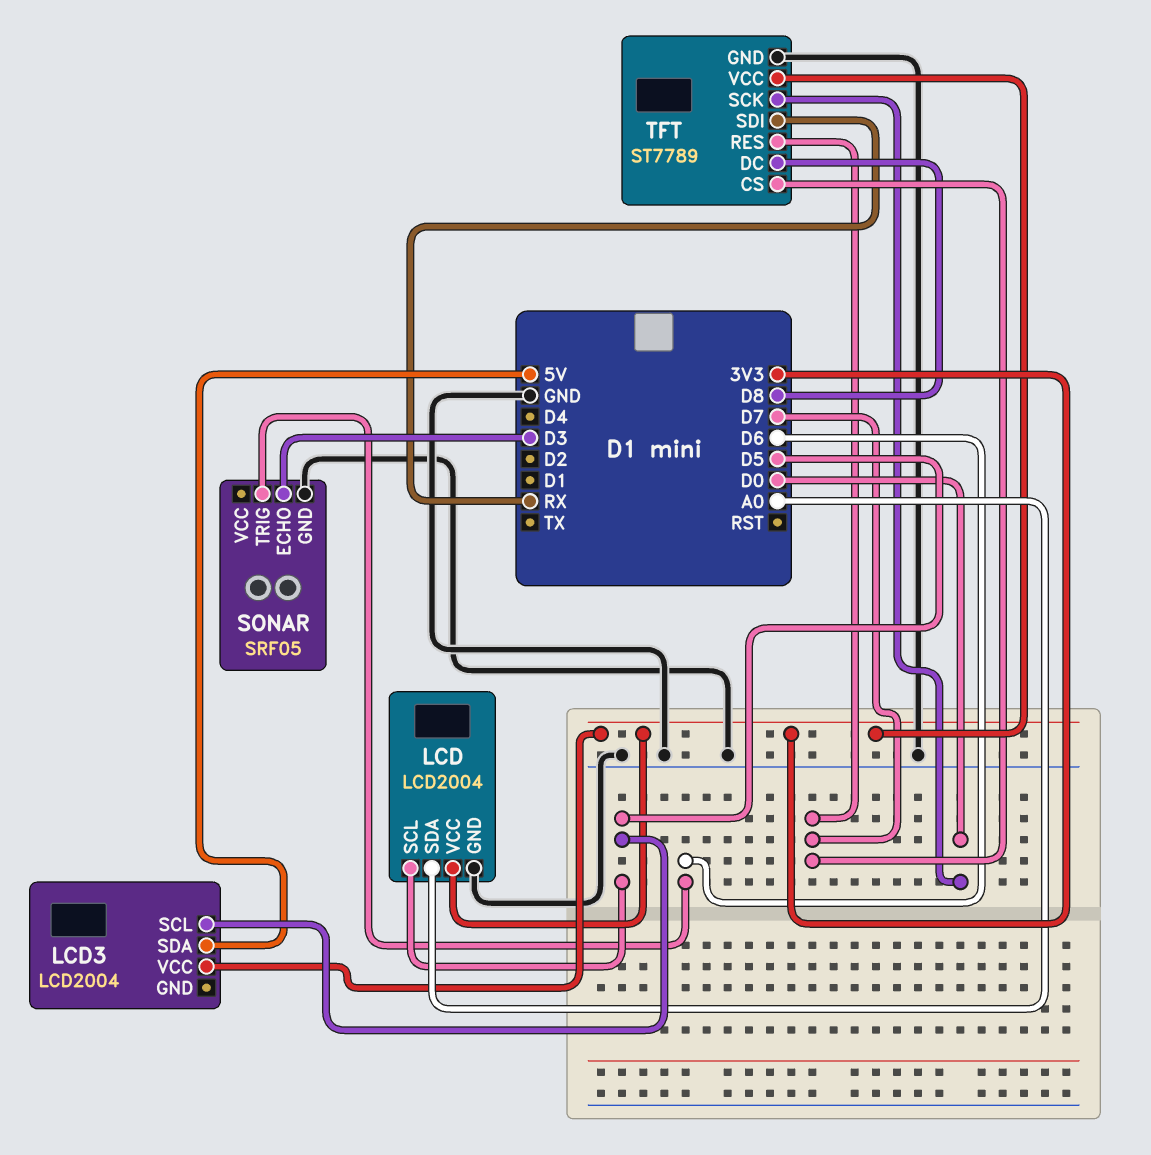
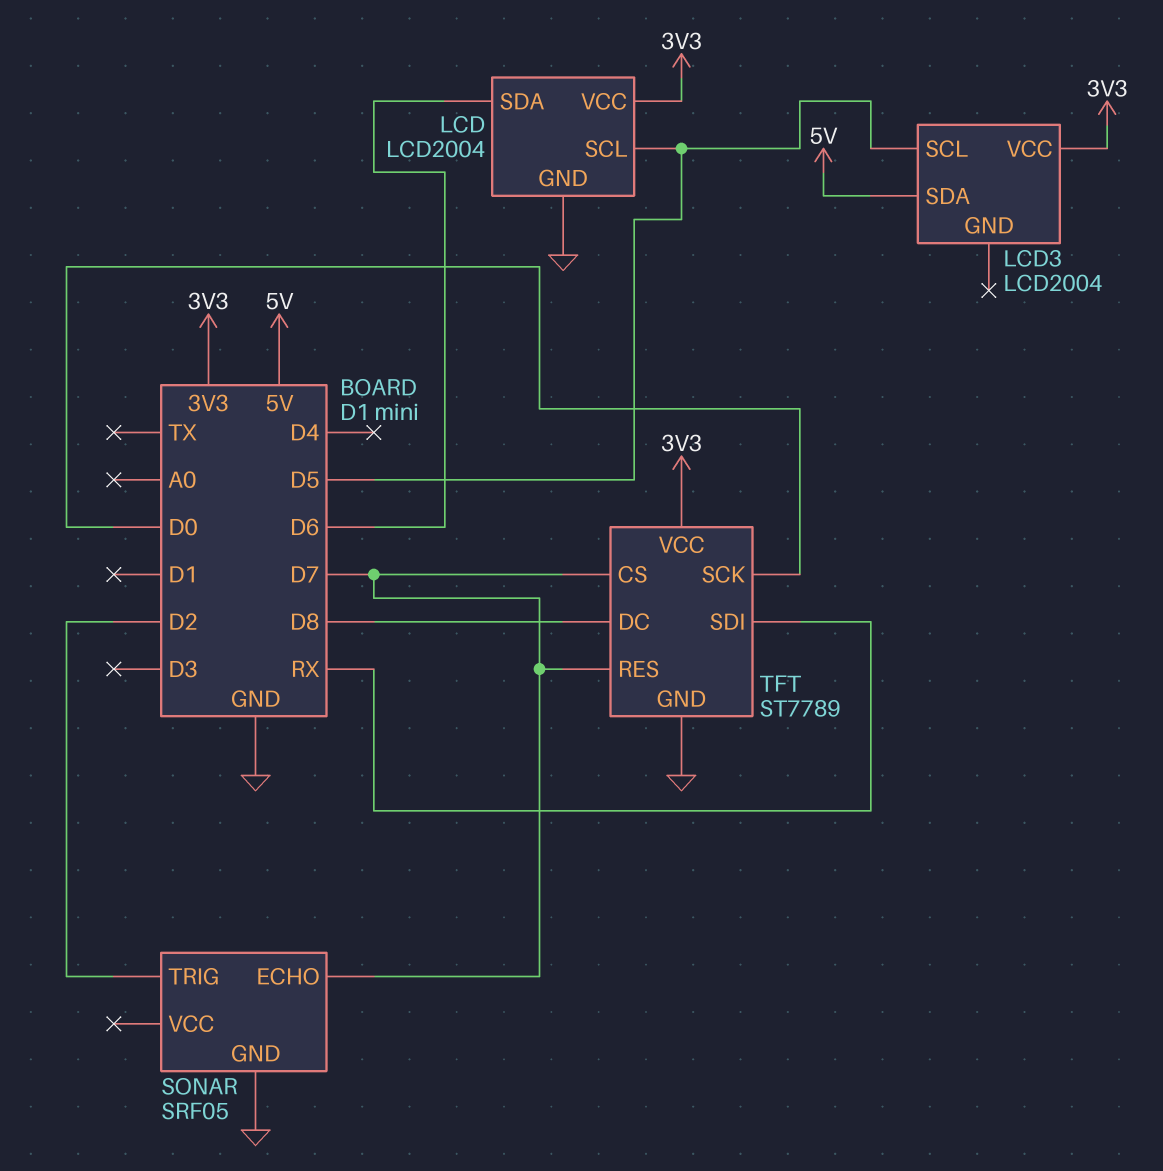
LCD pin SDA: A0 -> D6
SONAR pin ECHO: D3 -> D7
SONAR pin TRIG: D6 -> D2

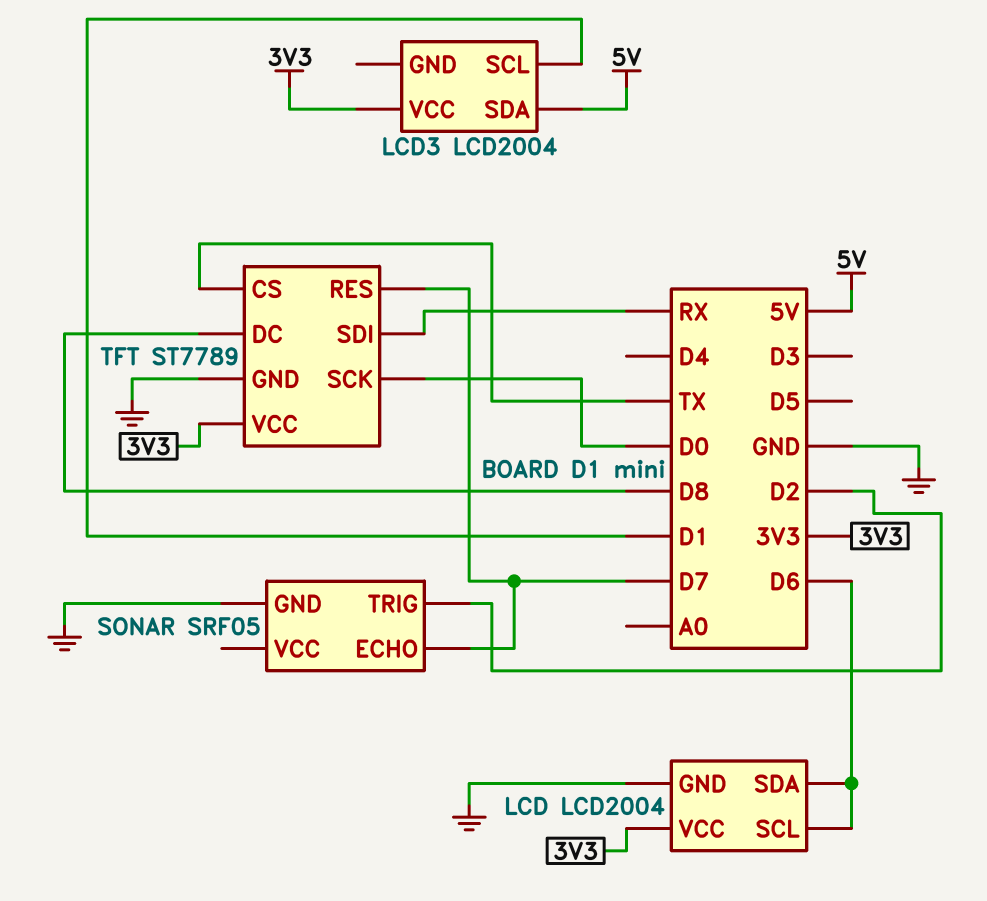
LCD pin SCL: D5 -> D6
LCD3 pin SCL: D5 -> D1
TFT pin CS: D7 -> TX

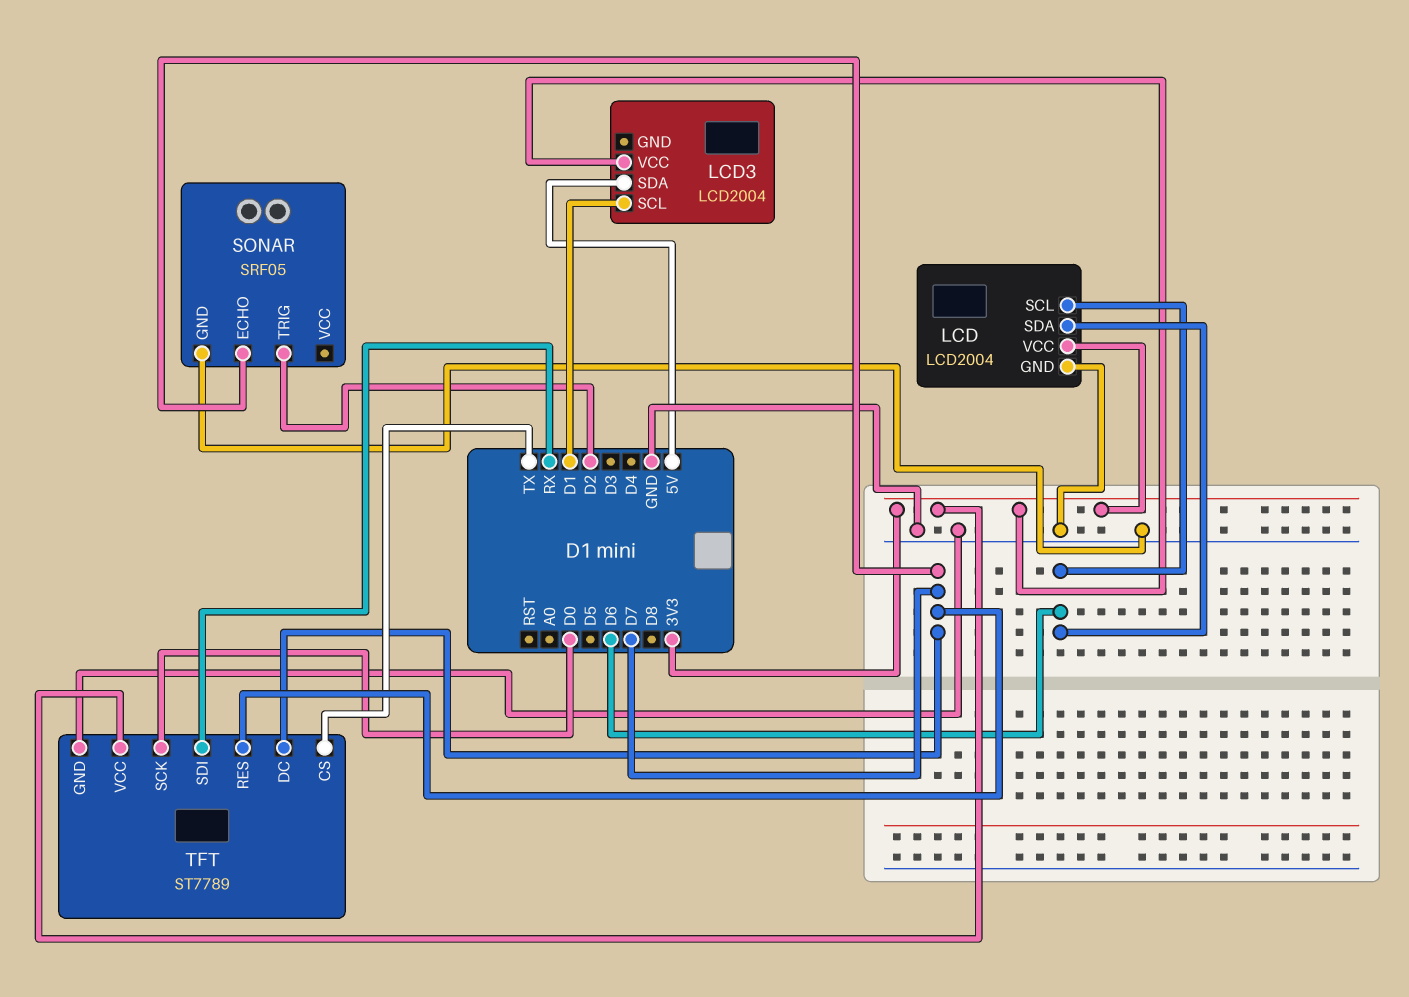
TFT pin DC: D8 -> D7

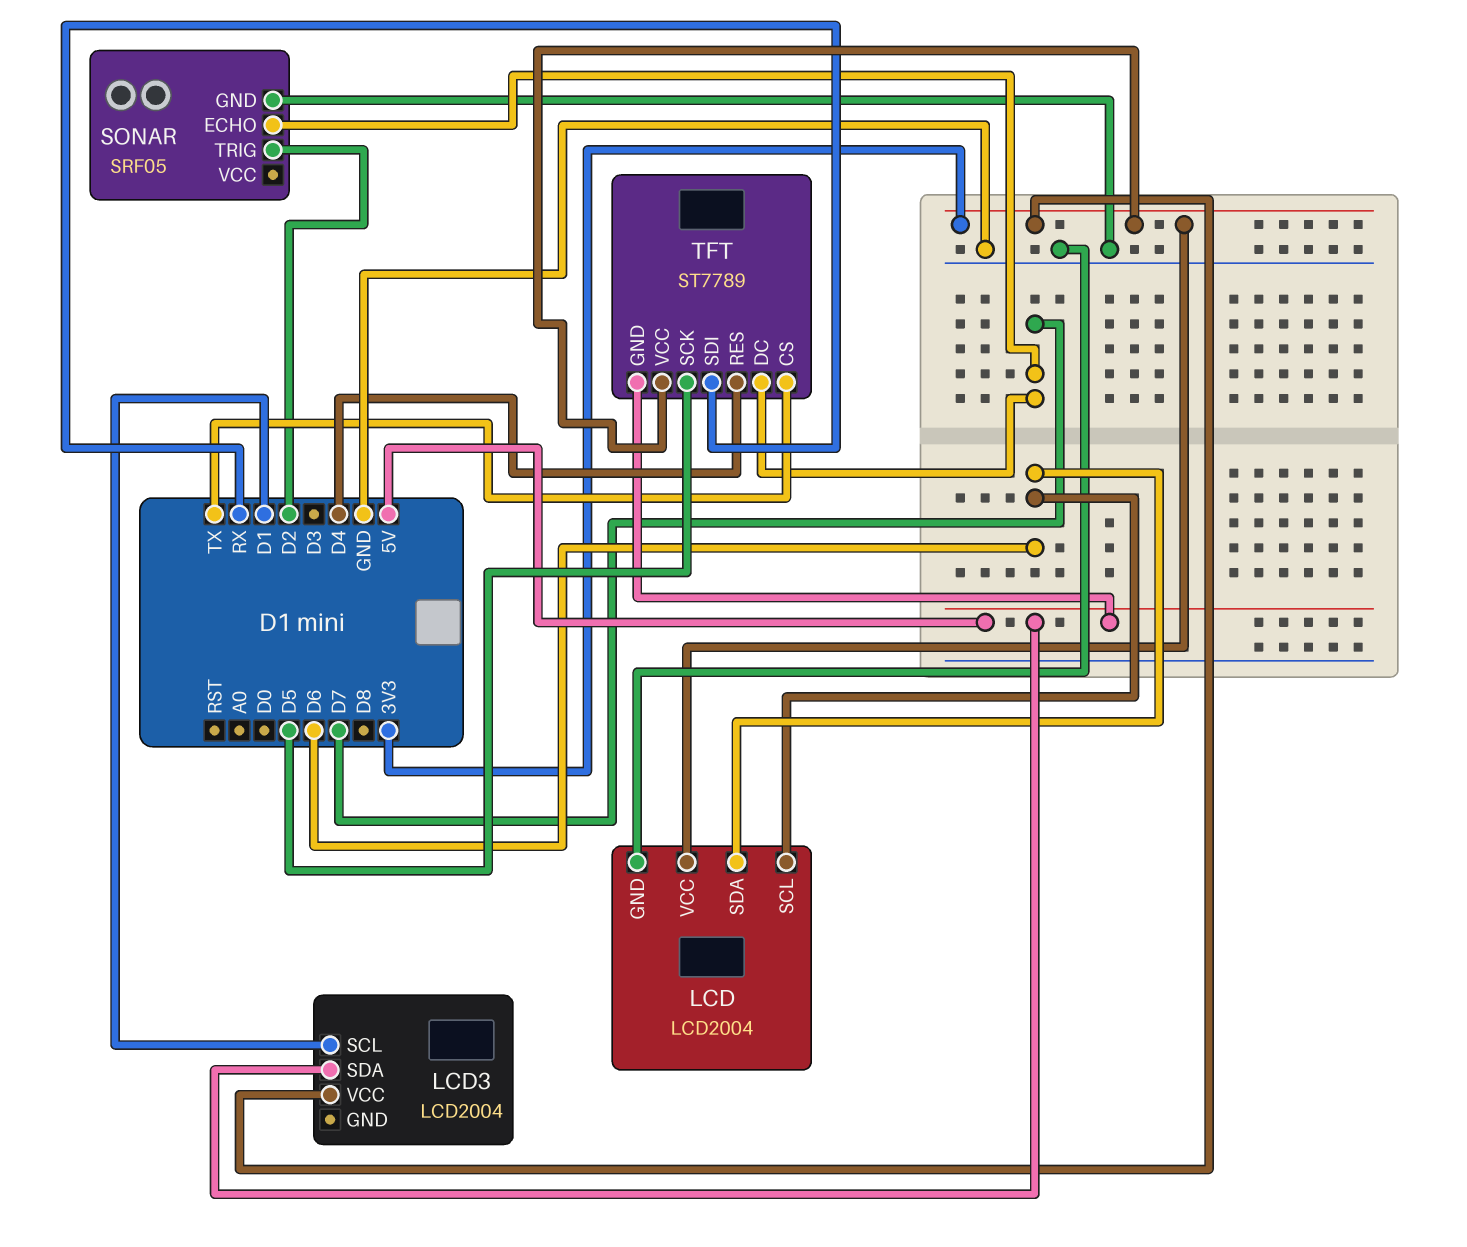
TFT pin GND: GND -> 5V
TFT pin RES: D7 -> D4
TFT pin SCK: D0 -> D5

